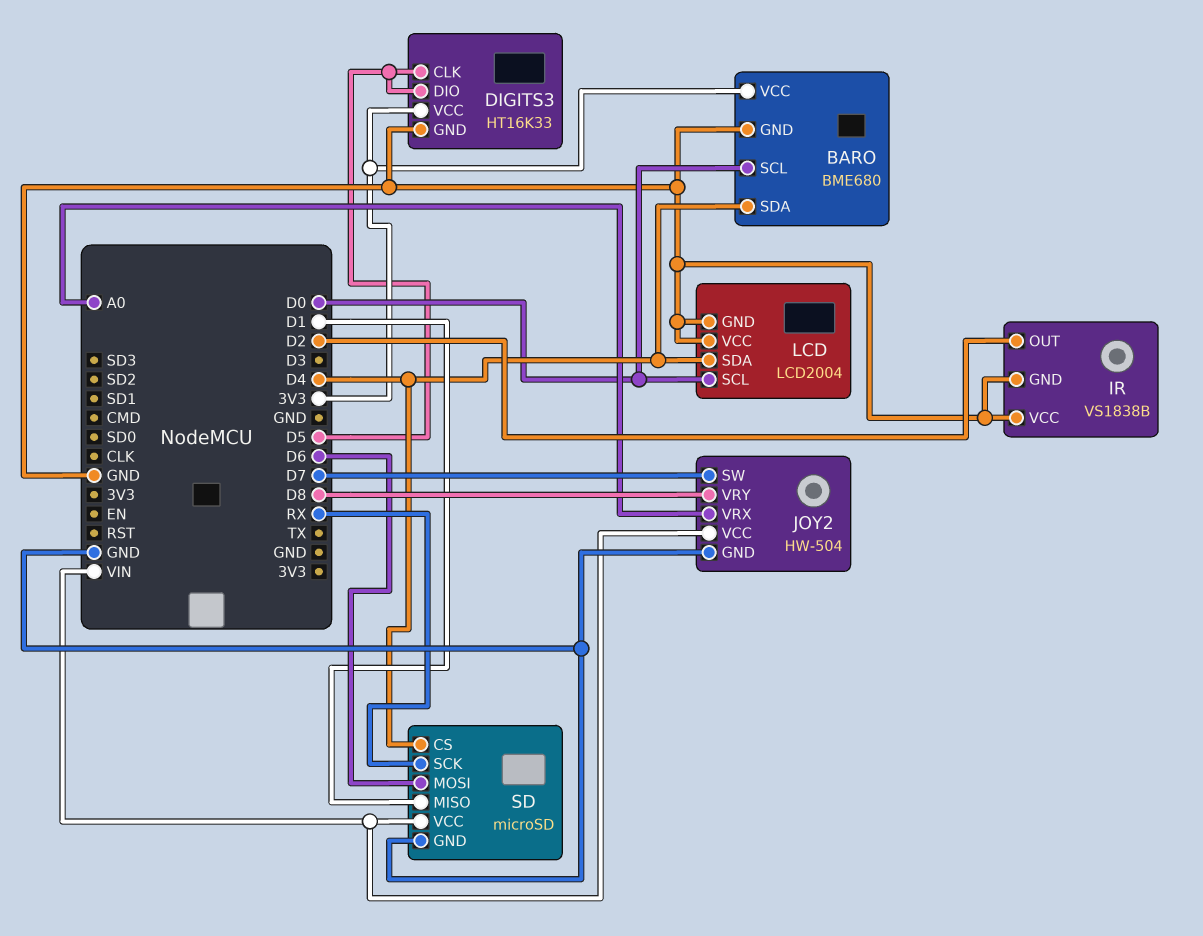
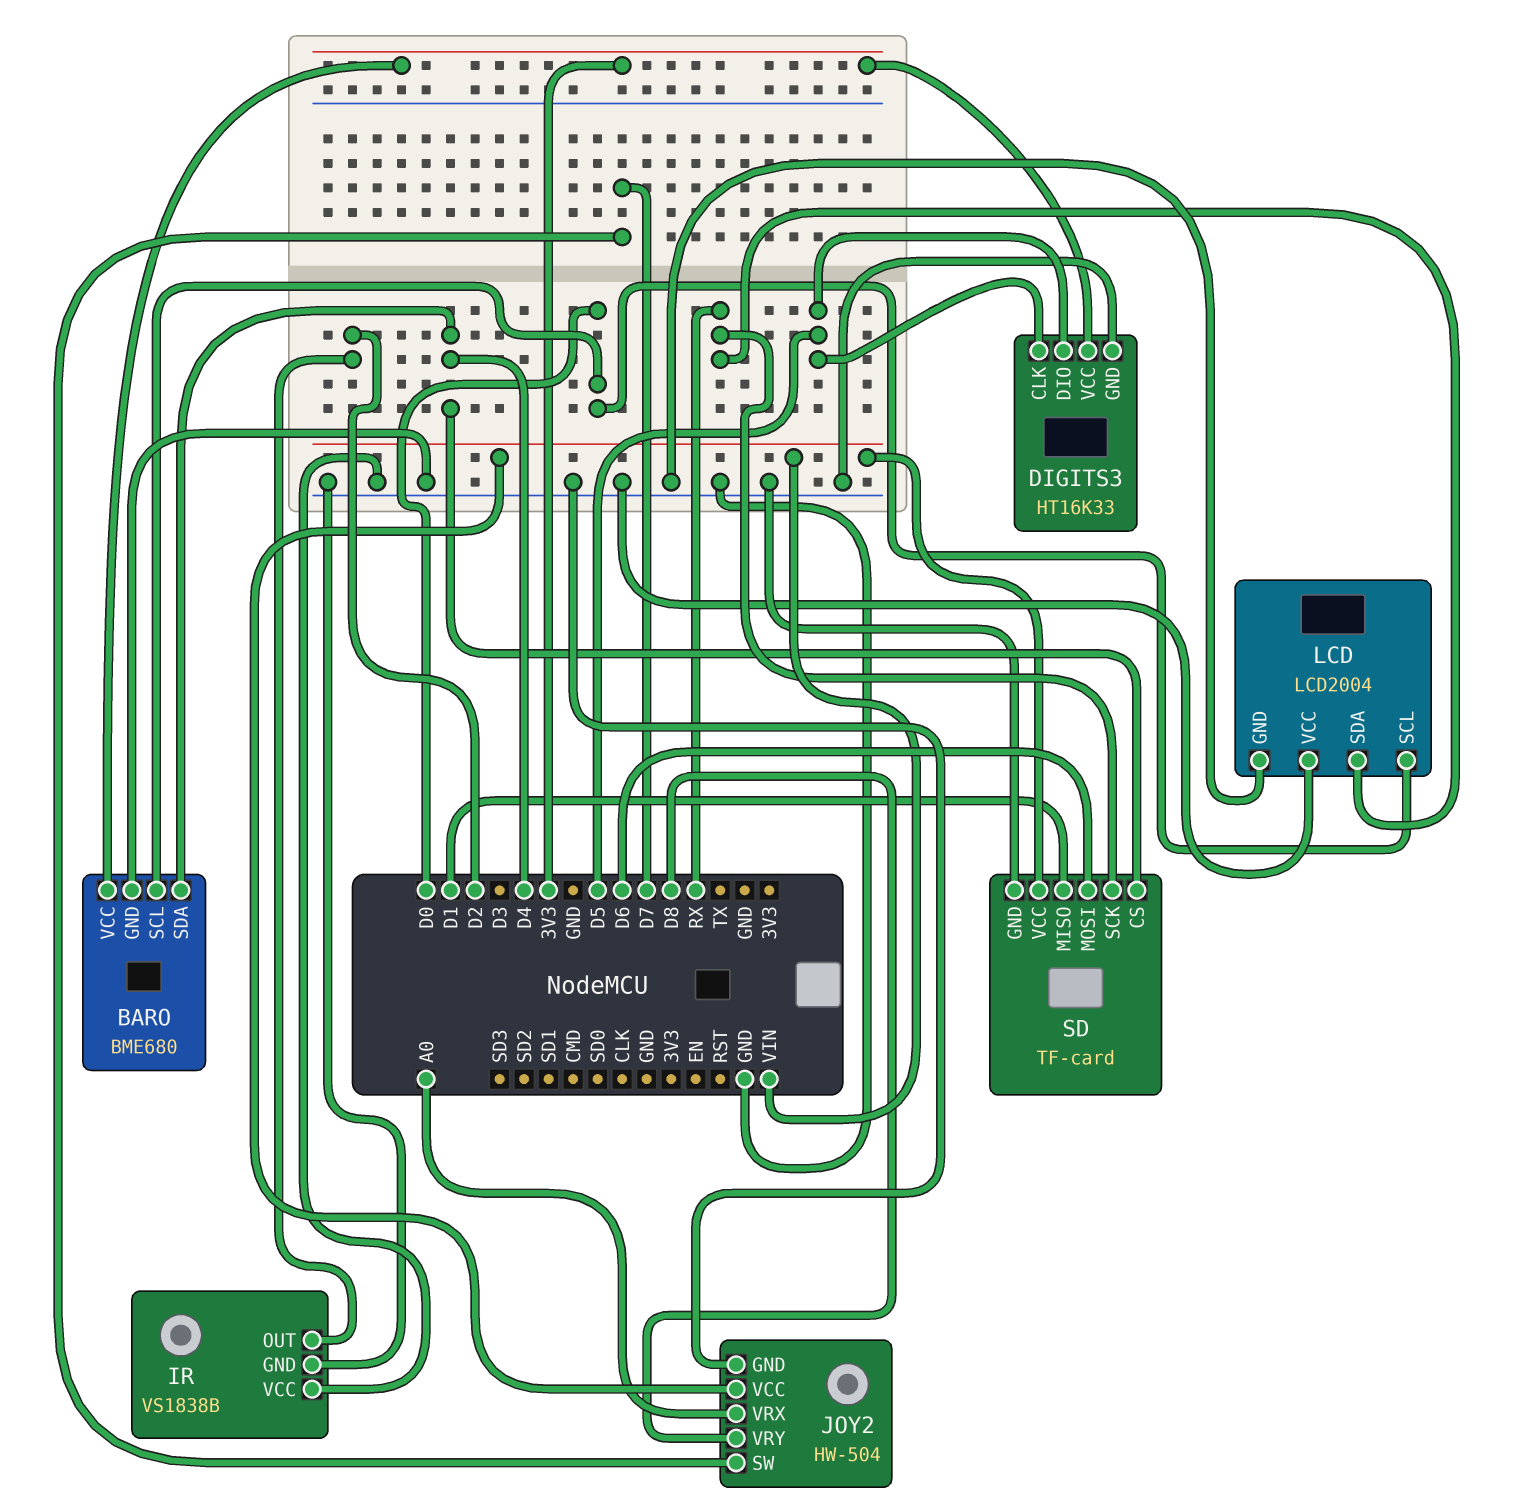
LCD pin SDA: D4 -> RX
SD: microSD -> TF-card

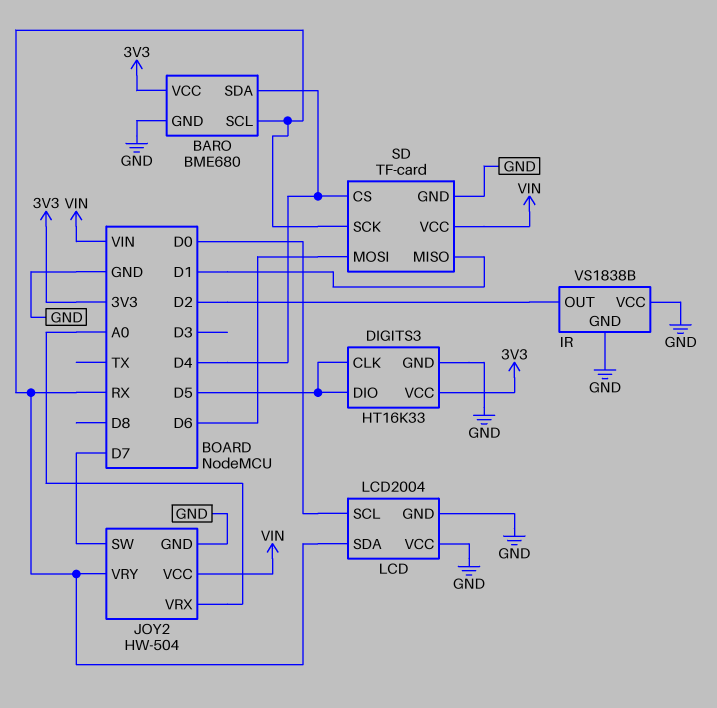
BARO pin SCL: D0 -> RX
JOY2 pin VRY: D8 -> RX

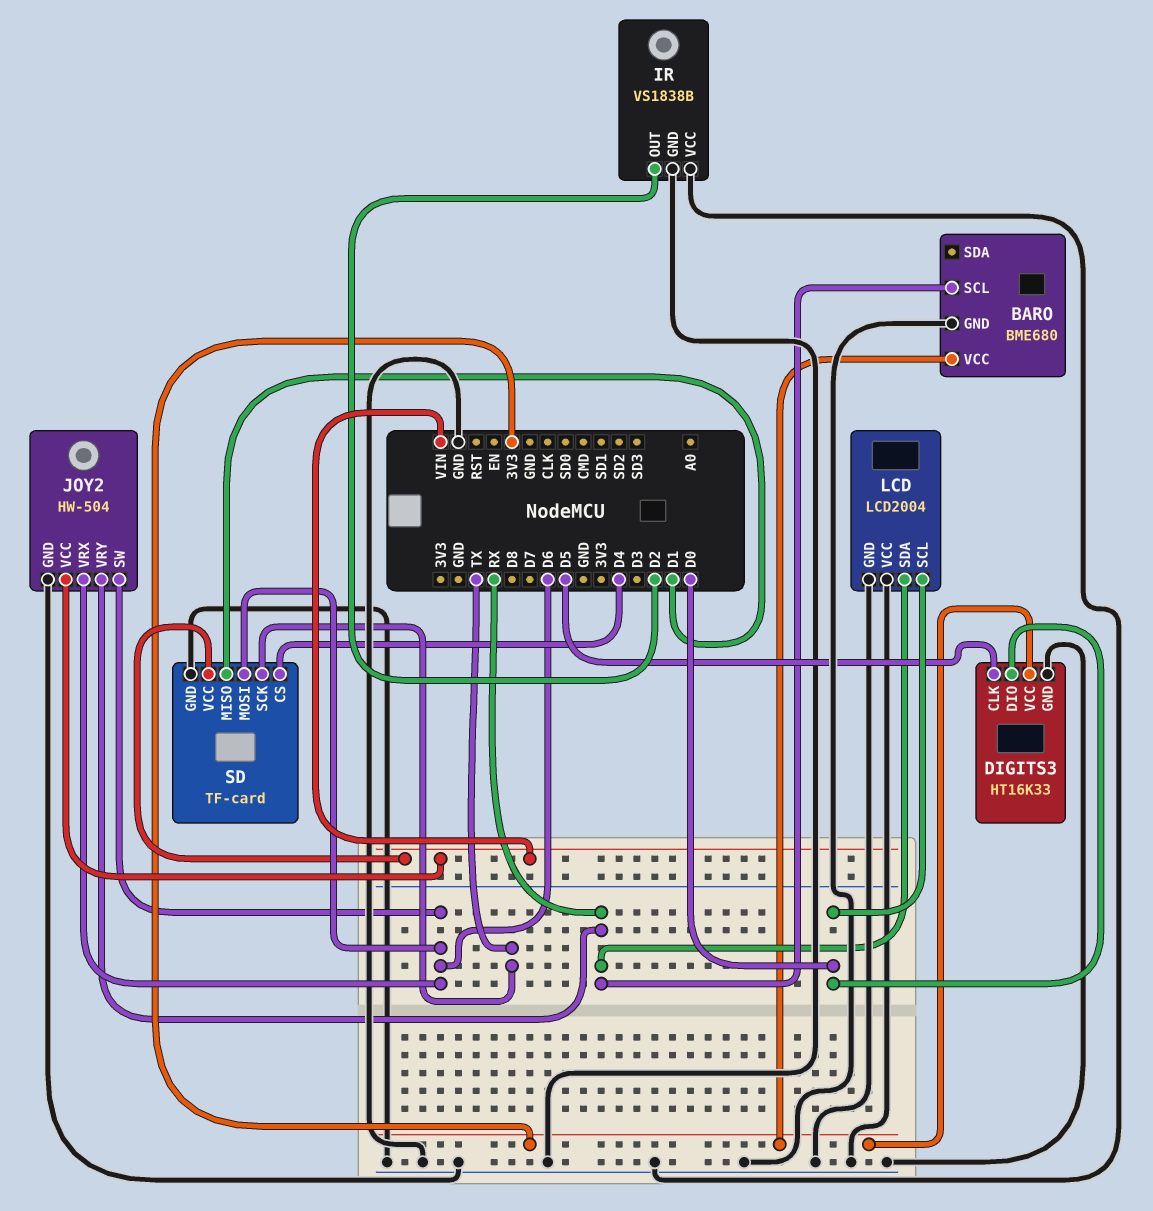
BARO pin SDA: D4 -> none
DIGITS3 pin DIO: D5 -> D0
JOY2 pin SW: D7 -> D6
JOY2 pin VRX: A0 -> D6
SD pin SCK: RX -> TX

